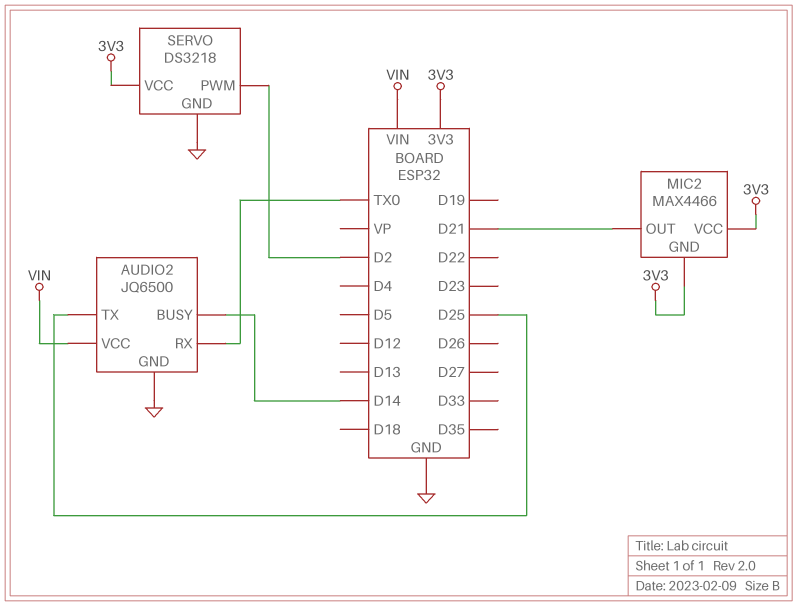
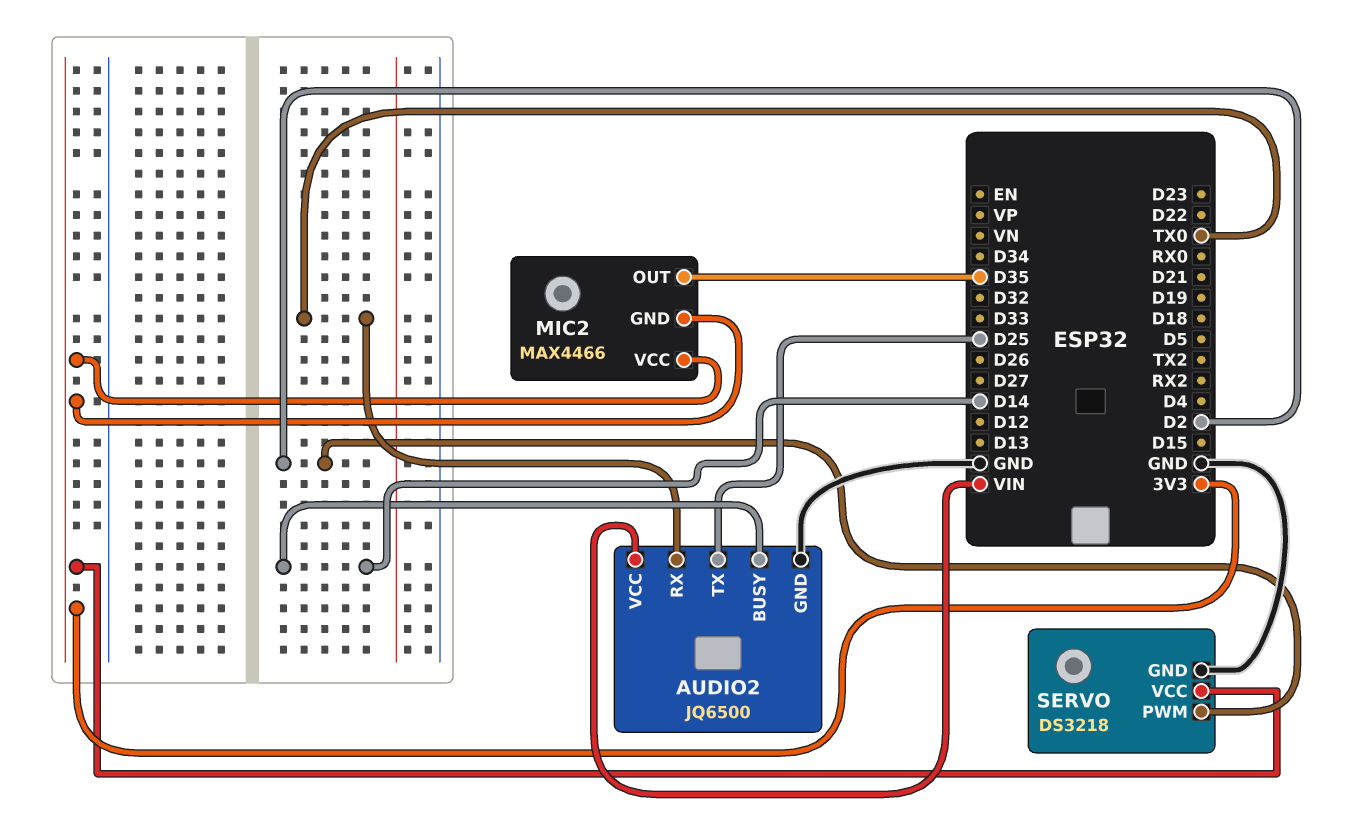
MIC2 pin OUT: D21 -> D35

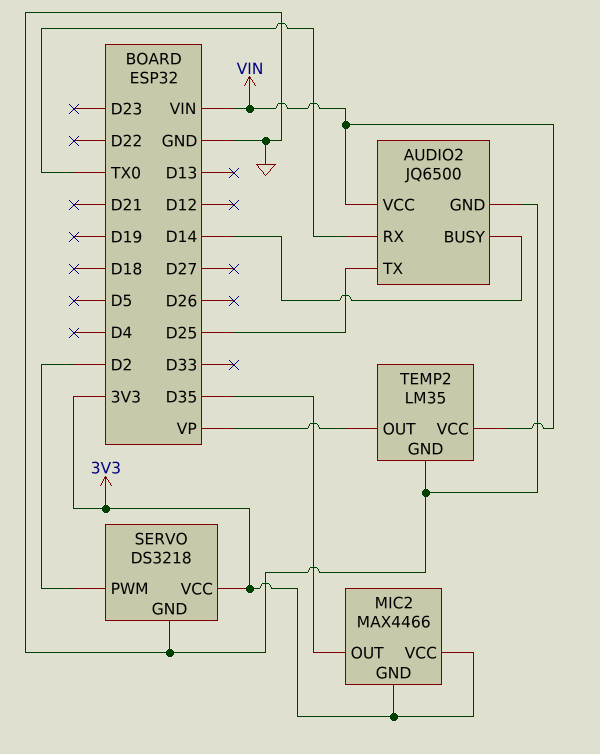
TEMP2: none -> LM35
TEMP2 pin GND: none -> GND
TEMP2 pin OUT: none -> VP
TEMP2 pin VCC: none -> VIN

